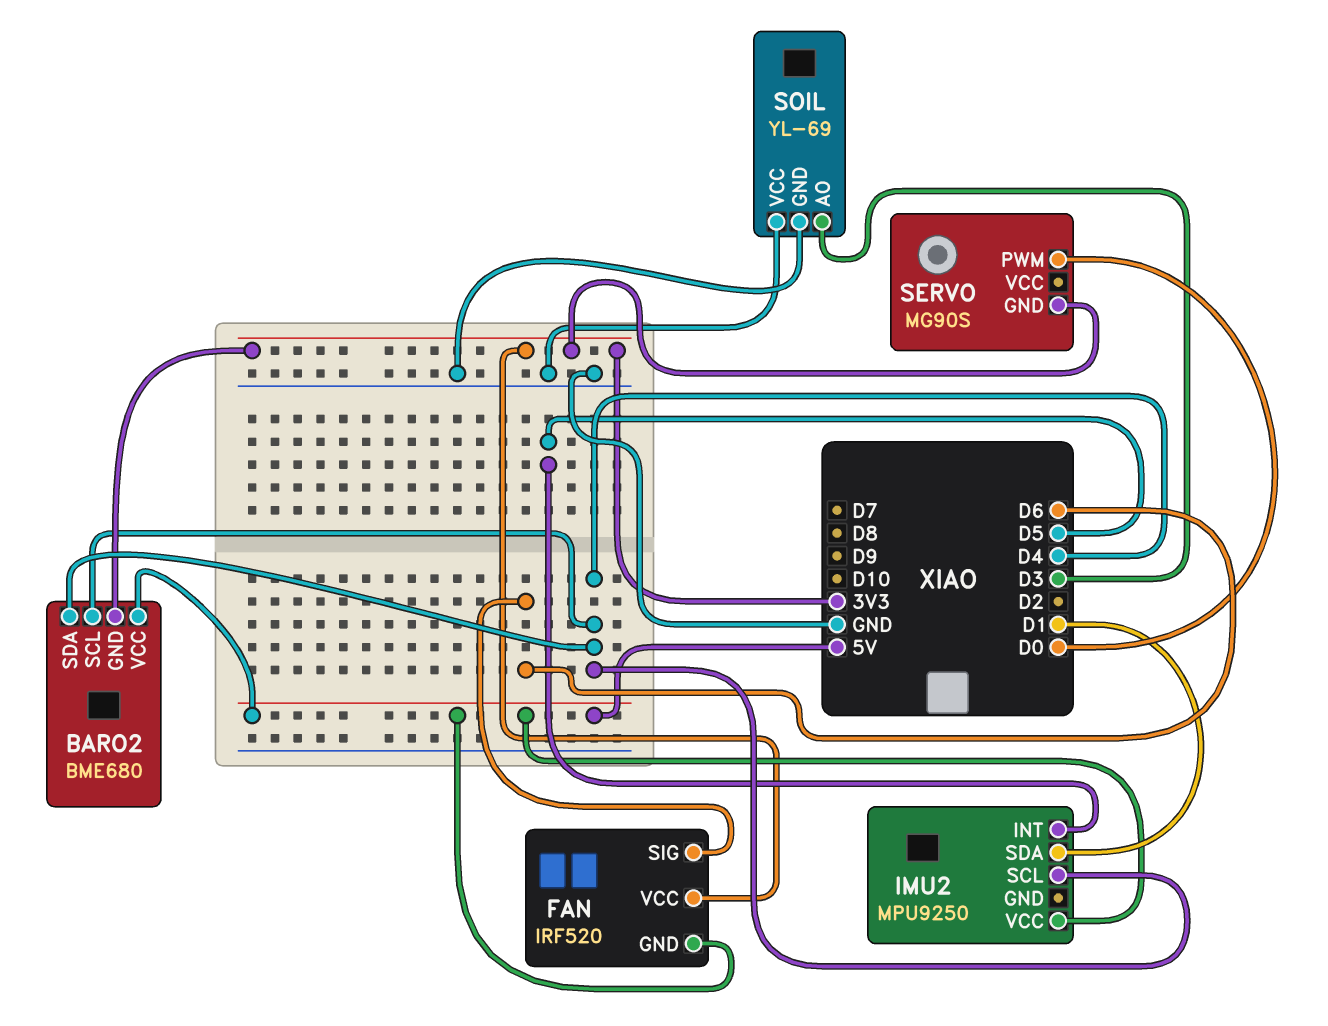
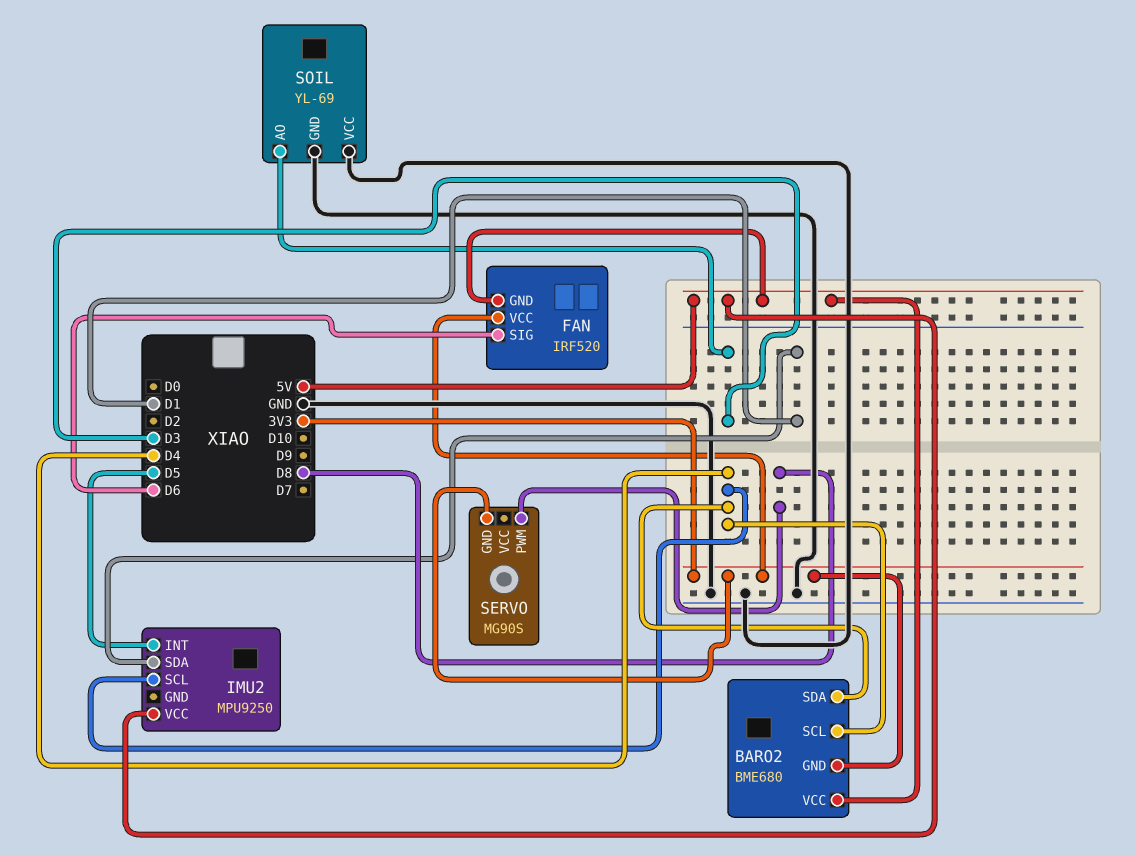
SERVO pin PWM: D0 -> D8

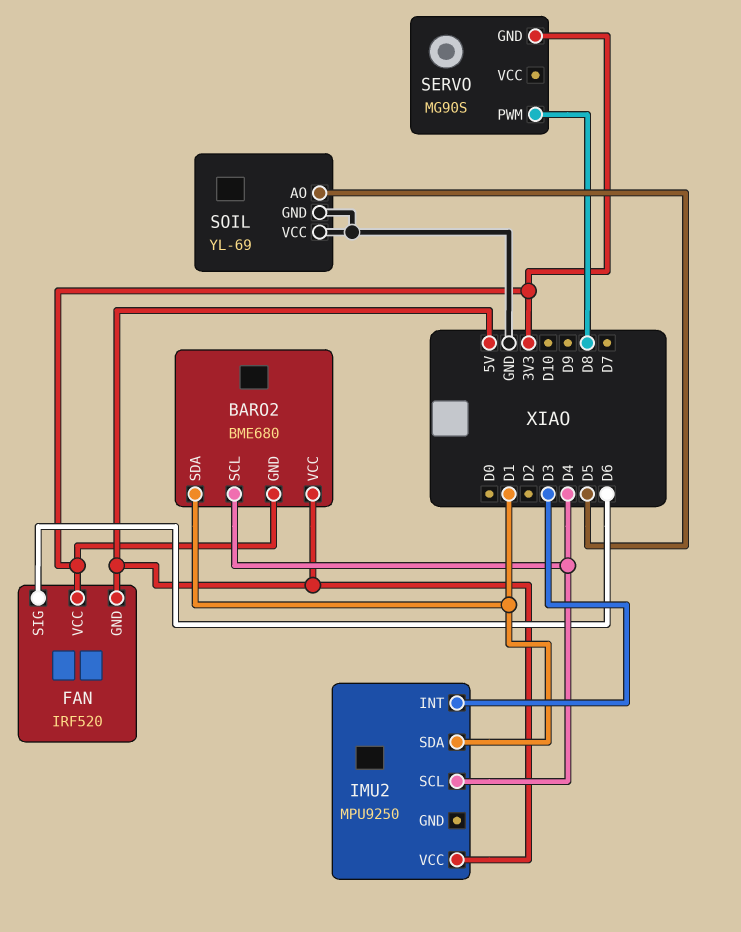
BARO2 pin SDA: D4 -> D1
IMU2 pin INT: D5 -> D3
SOIL pin AO: D3 -> D5

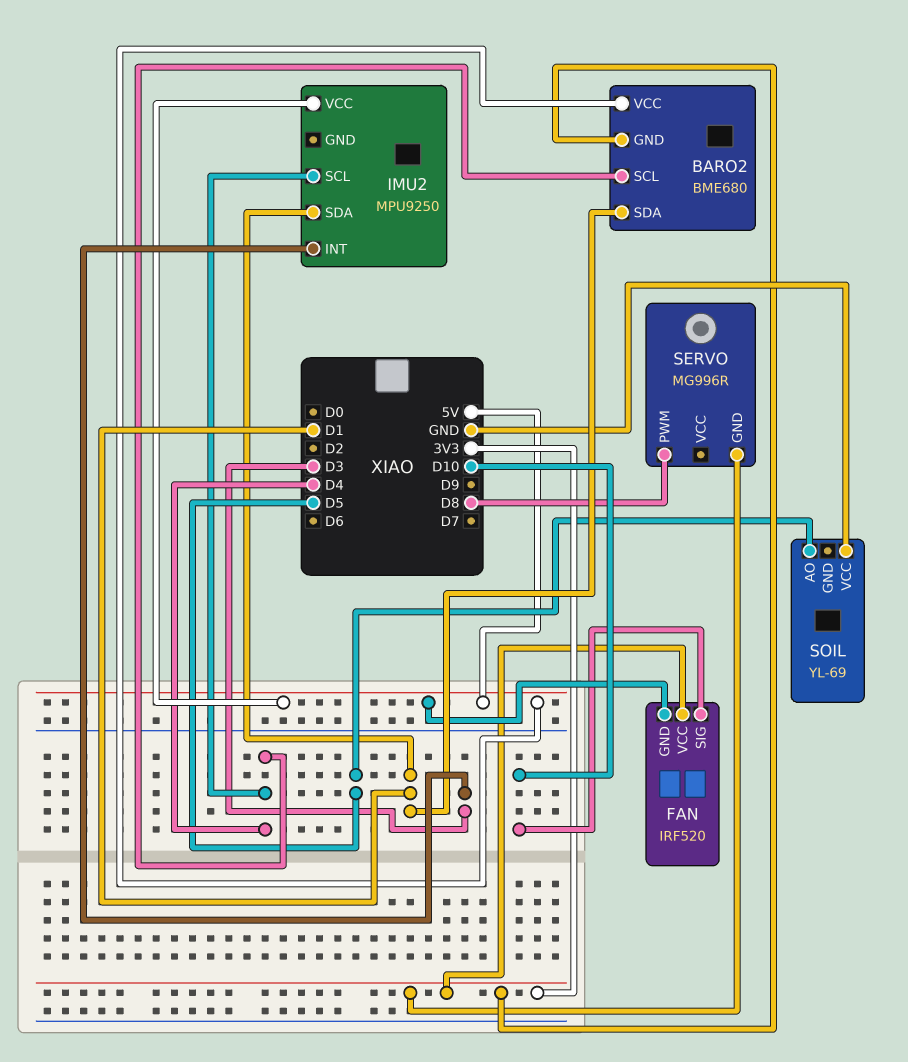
FAN pin SIG: D6 -> D10
SERVO: MG90S -> MG996R
SOIL pin GND: GND -> none

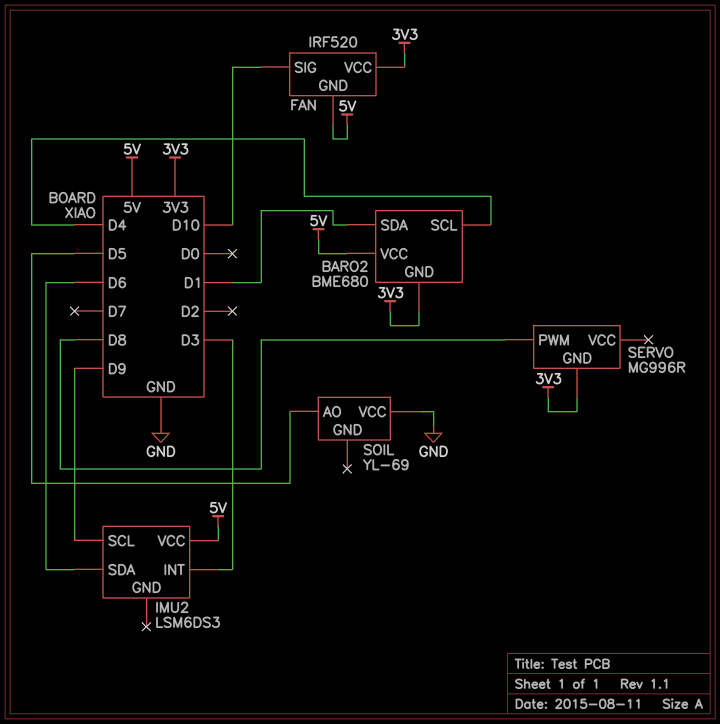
IMU2: MPU9250 -> LSM6DS3
IMU2 pin SCL: D4 -> D9
IMU2 pin SDA: D1 -> D6

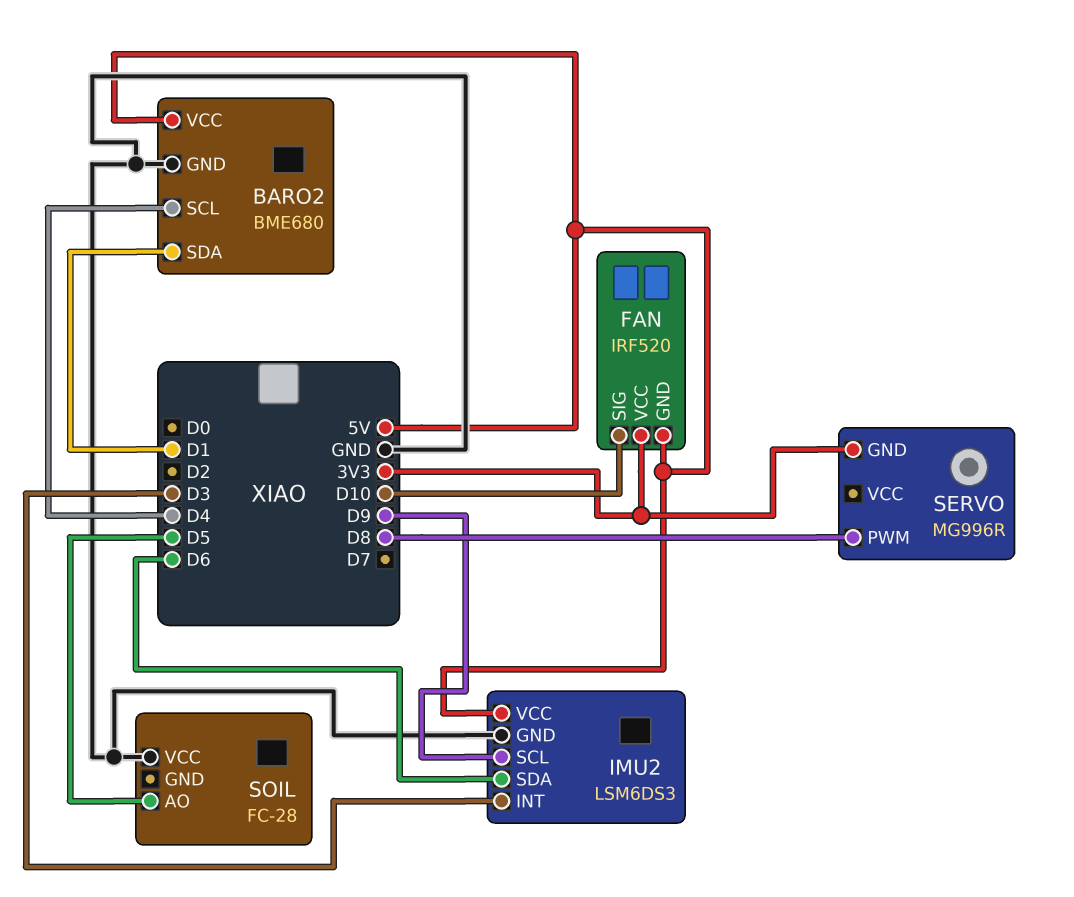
BARO2 pin GND: 3V3 -> GND
IMU2 pin GND: none -> GND
SOIL: YL-69 -> FC-28

